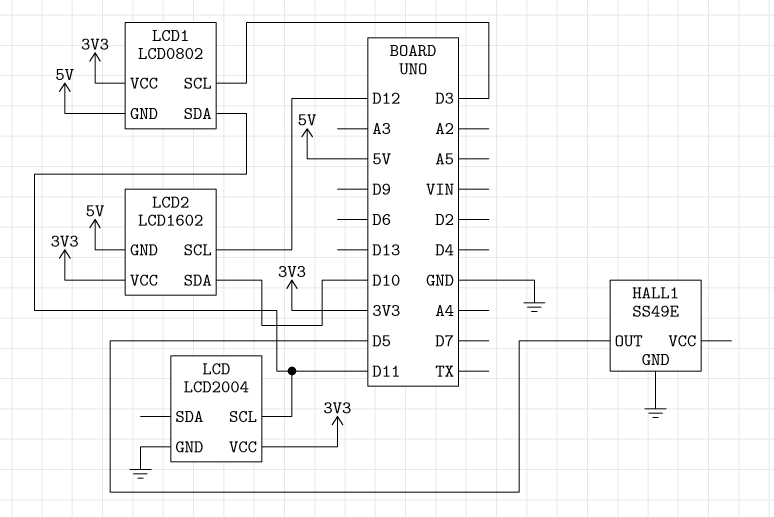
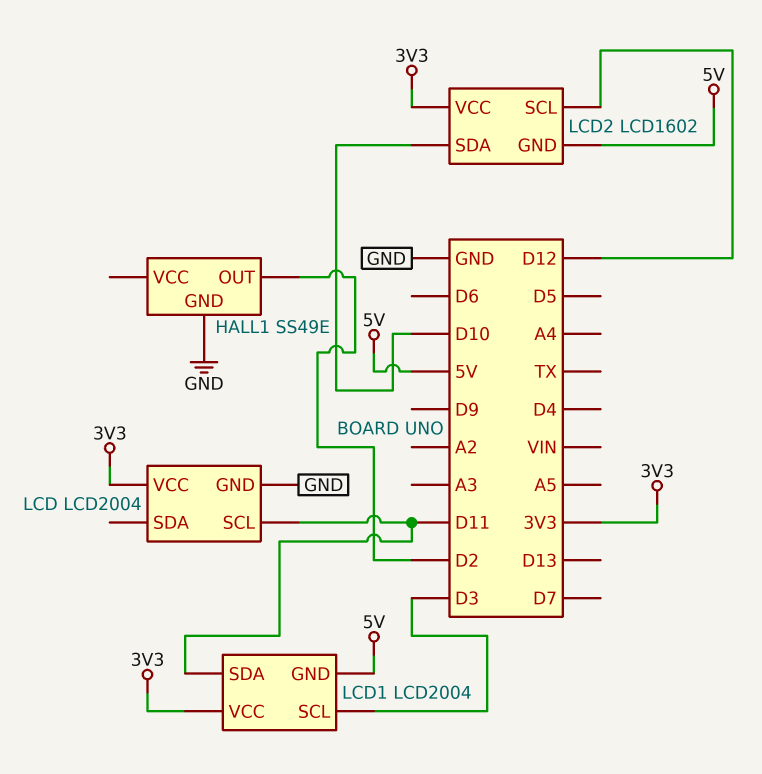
HALL1 pin OUT: D5 -> D2
LCD1: LCD0802 -> LCD2004

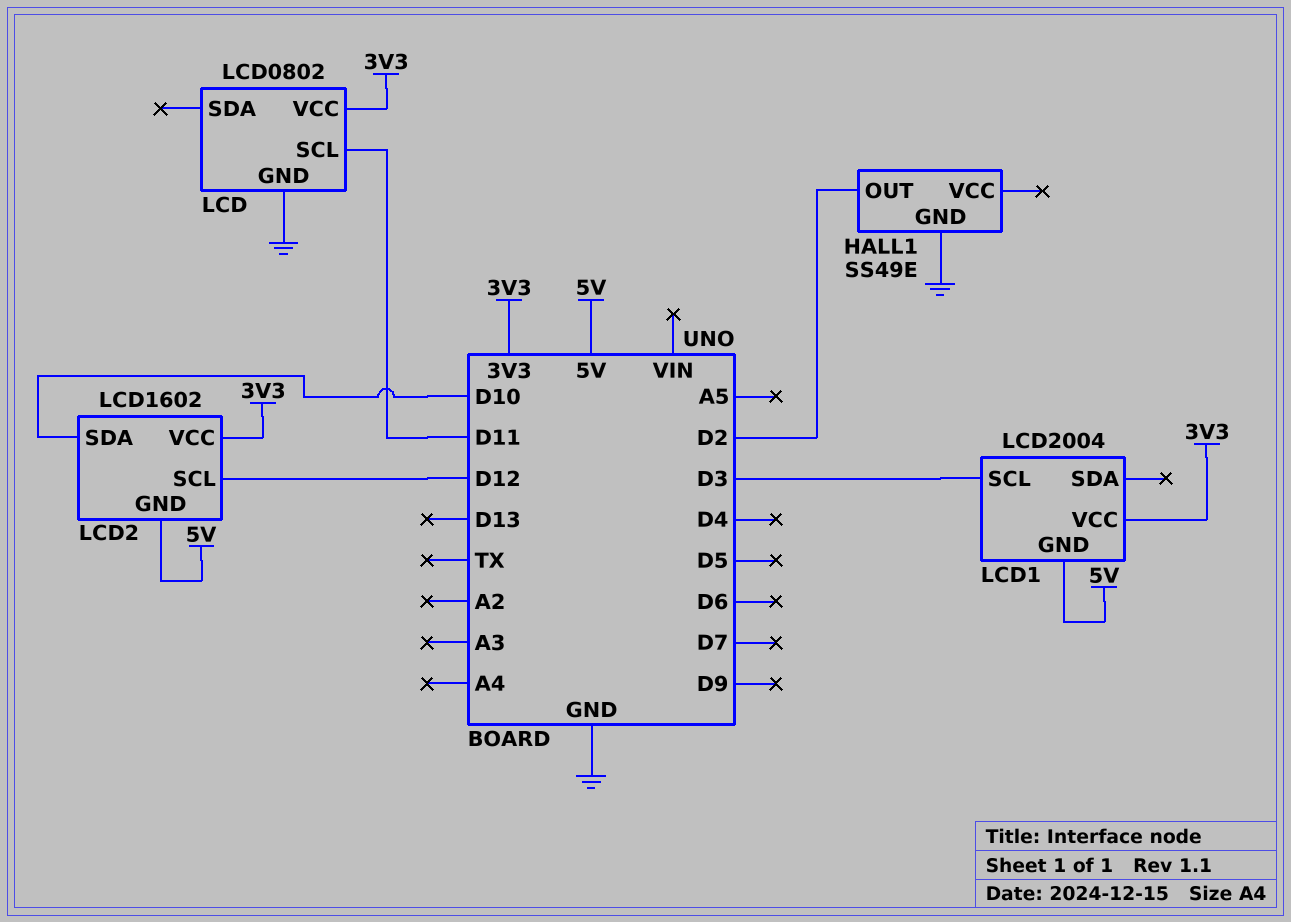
LCD: LCD2004 -> LCD0802
LCD1 pin SDA: D11 -> none

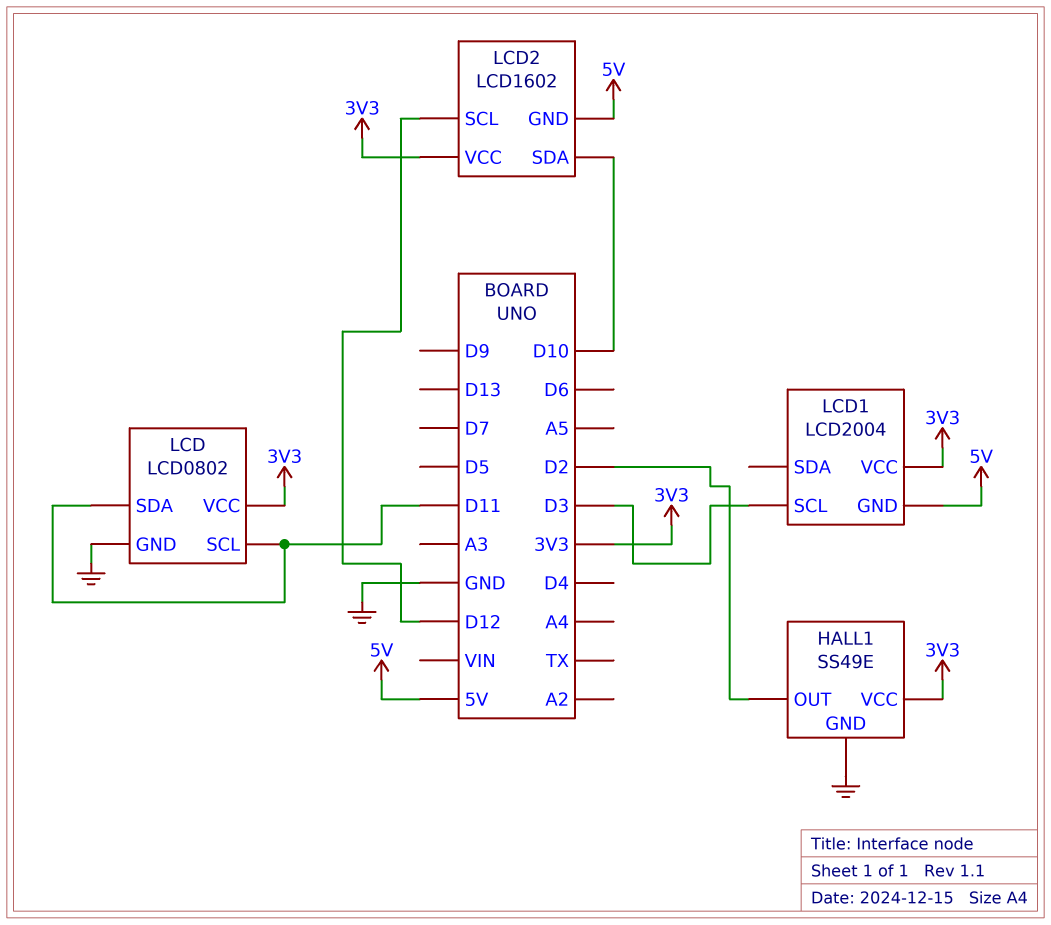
HALL1 pin VCC: none -> 3V3
LCD pin SDA: none -> D11

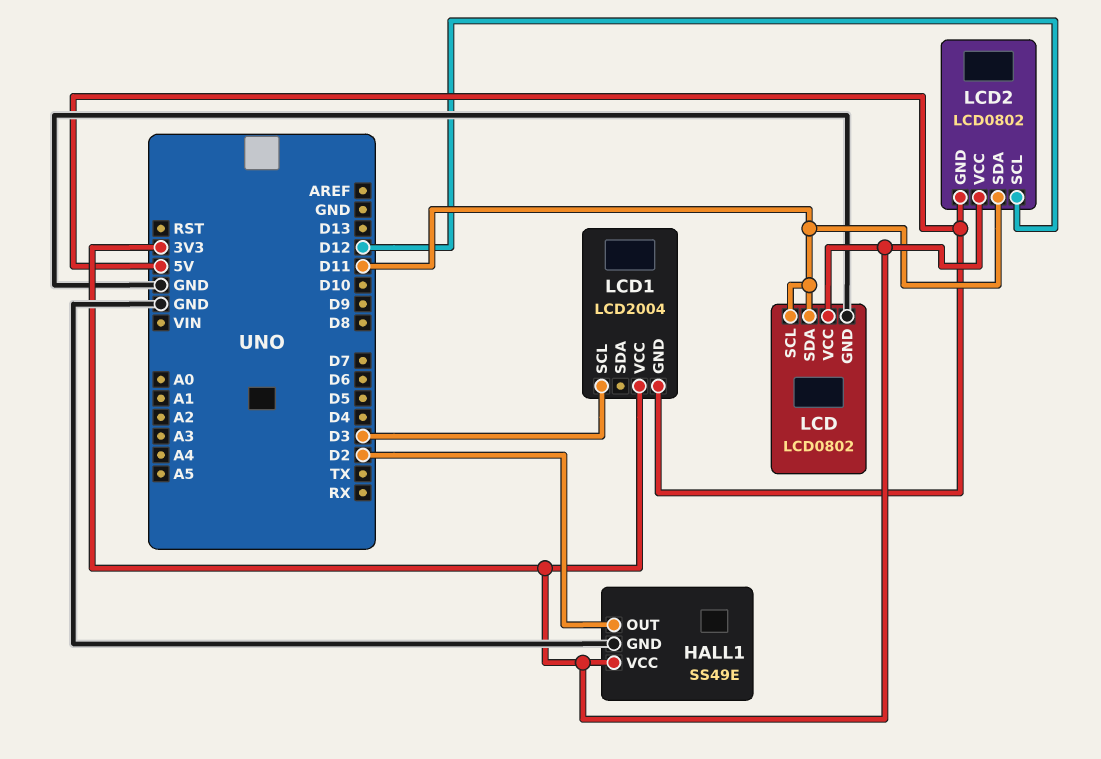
LCD2: LCD1602 -> LCD0802
LCD2 pin SDA: D10 -> D11

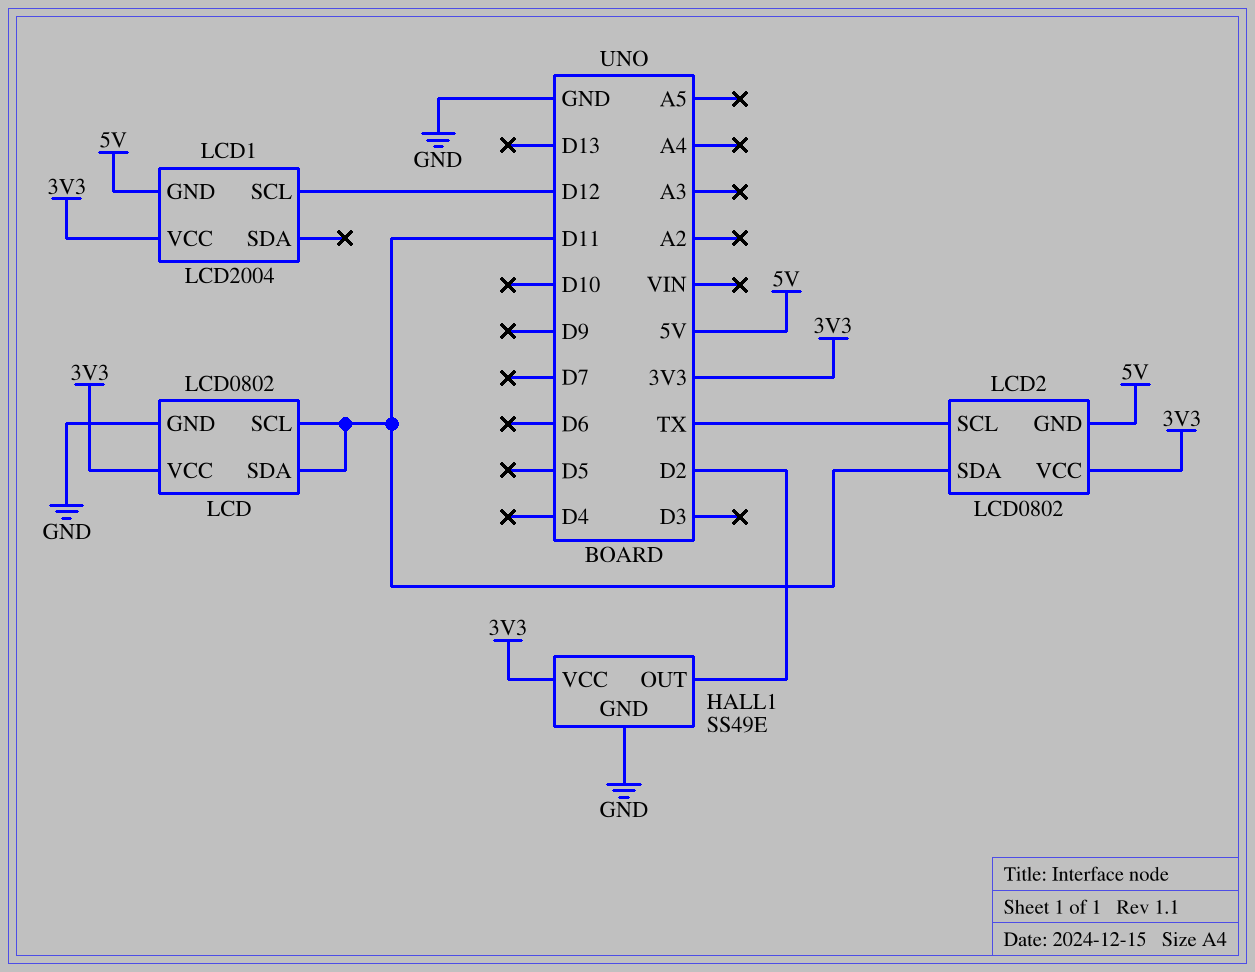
LCD1 pin SCL: D3 -> D12
LCD2 pin SCL: D12 -> TX

